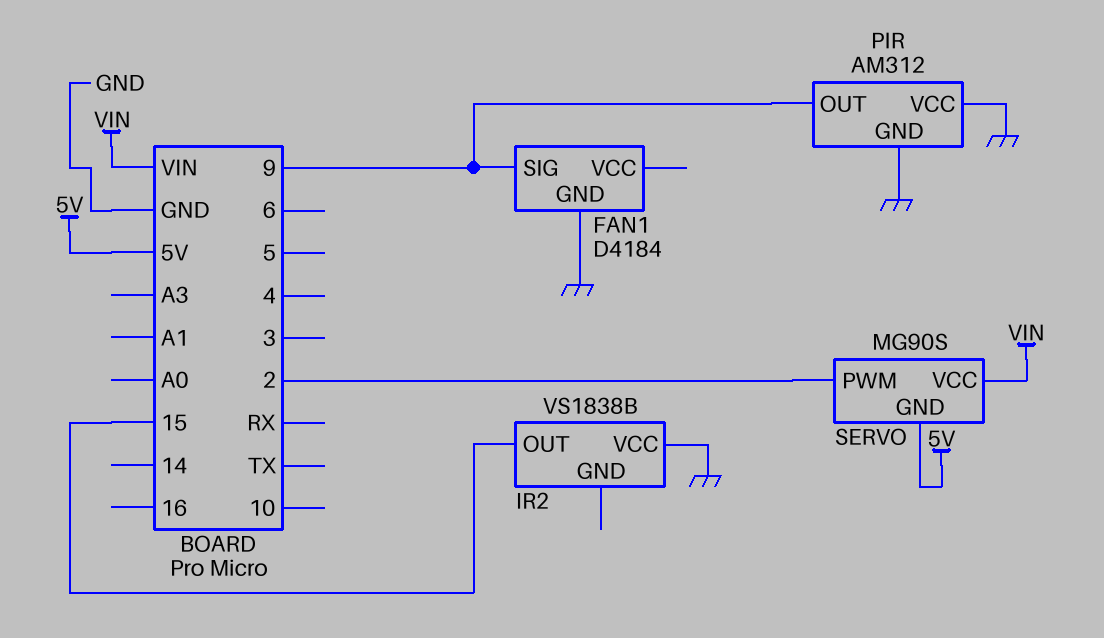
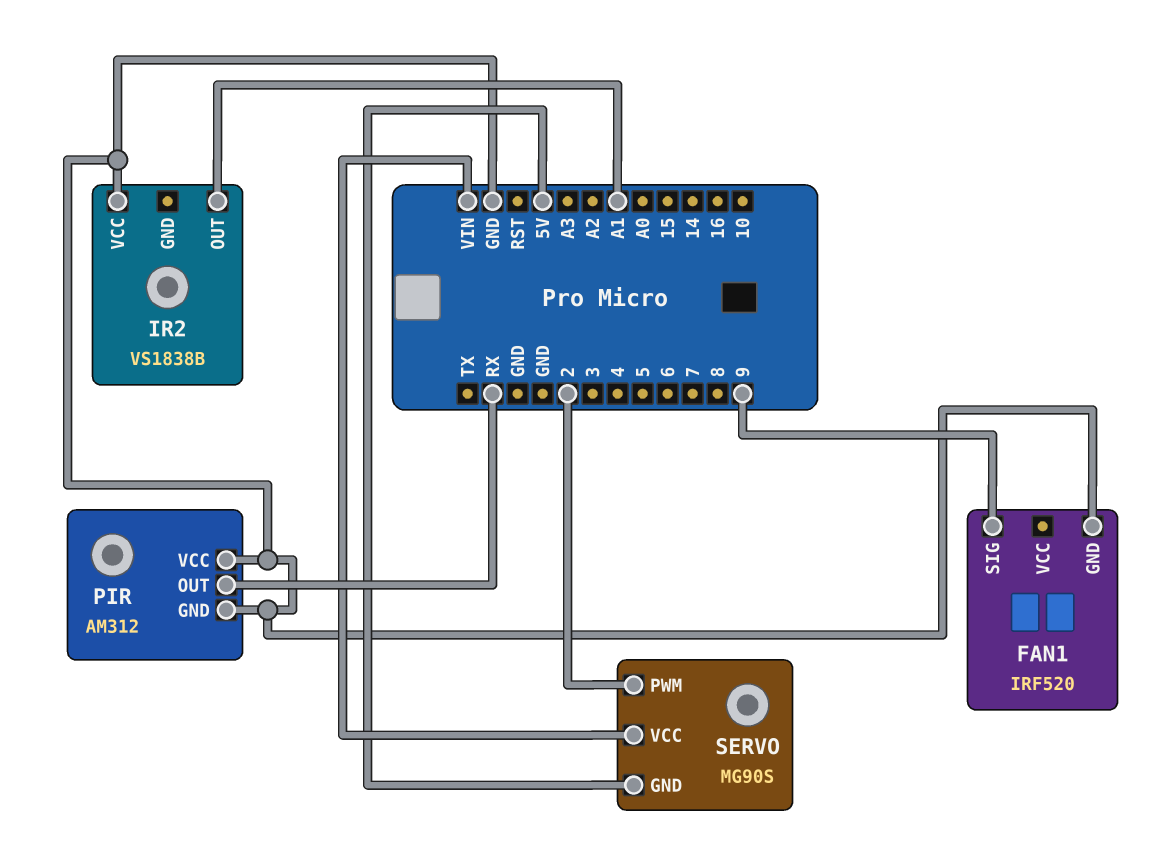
FAN1: D4184 -> IRF520
IR2 pin OUT: 15 -> A1
PIR pin OUT: 9 -> RX

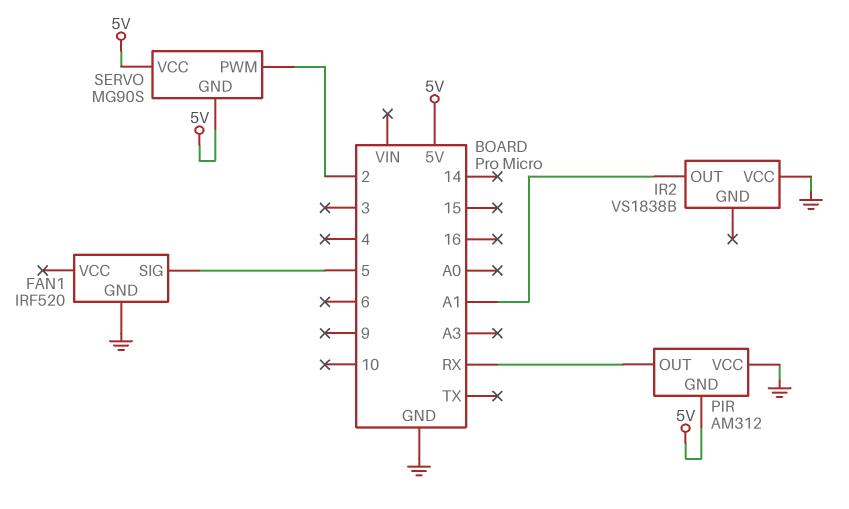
FAN1 pin SIG: 9 -> 5
PIR pin GND: GND -> 5V
SERVO pin VCC: VIN -> 5V

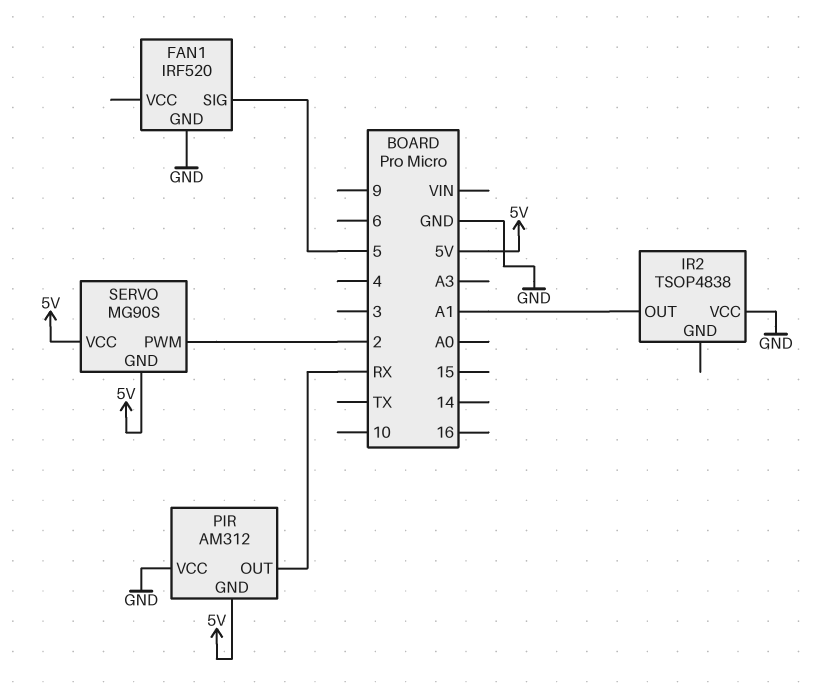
IR2: VS1838B -> TSOP4838

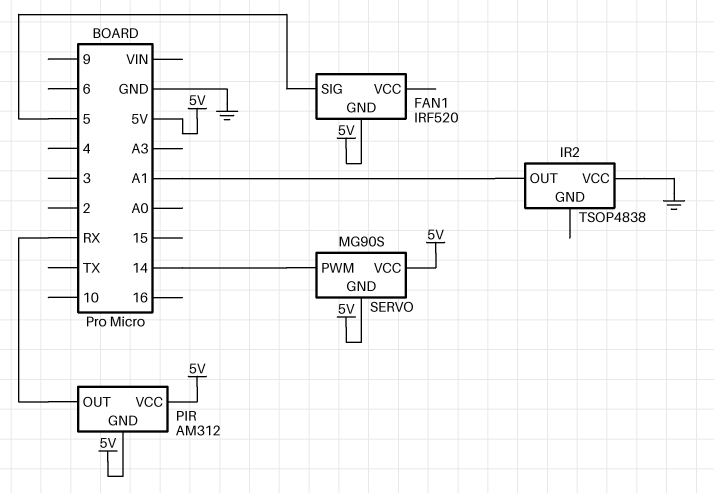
FAN1 pin GND: GND -> 5V
PIR pin VCC: GND -> 5V
SERVO pin PWM: 2 -> 14

